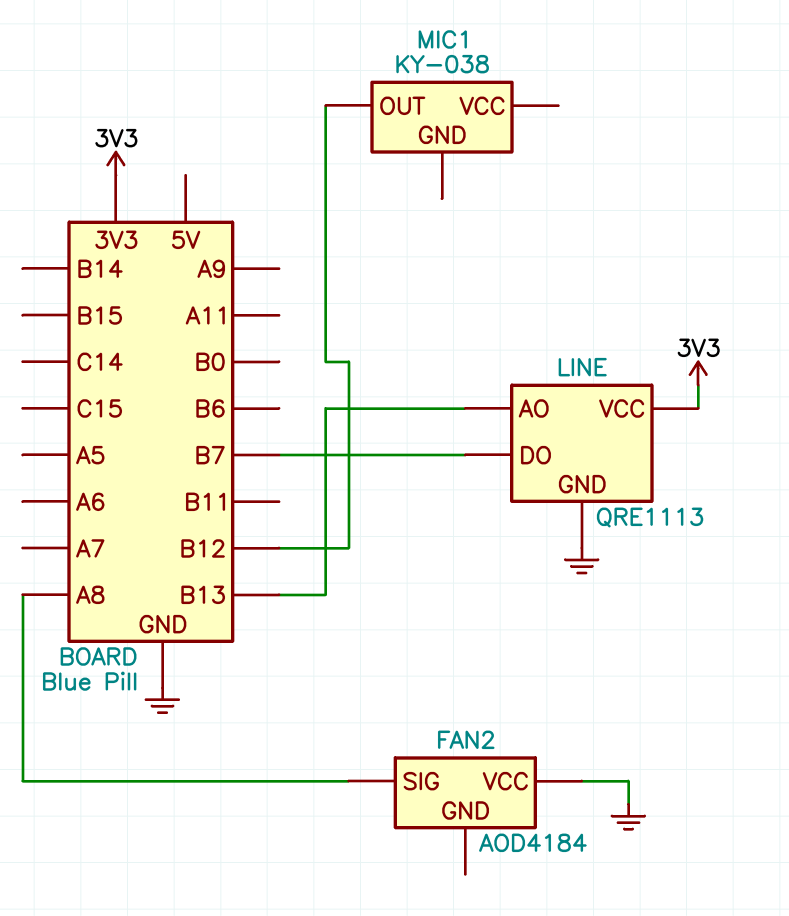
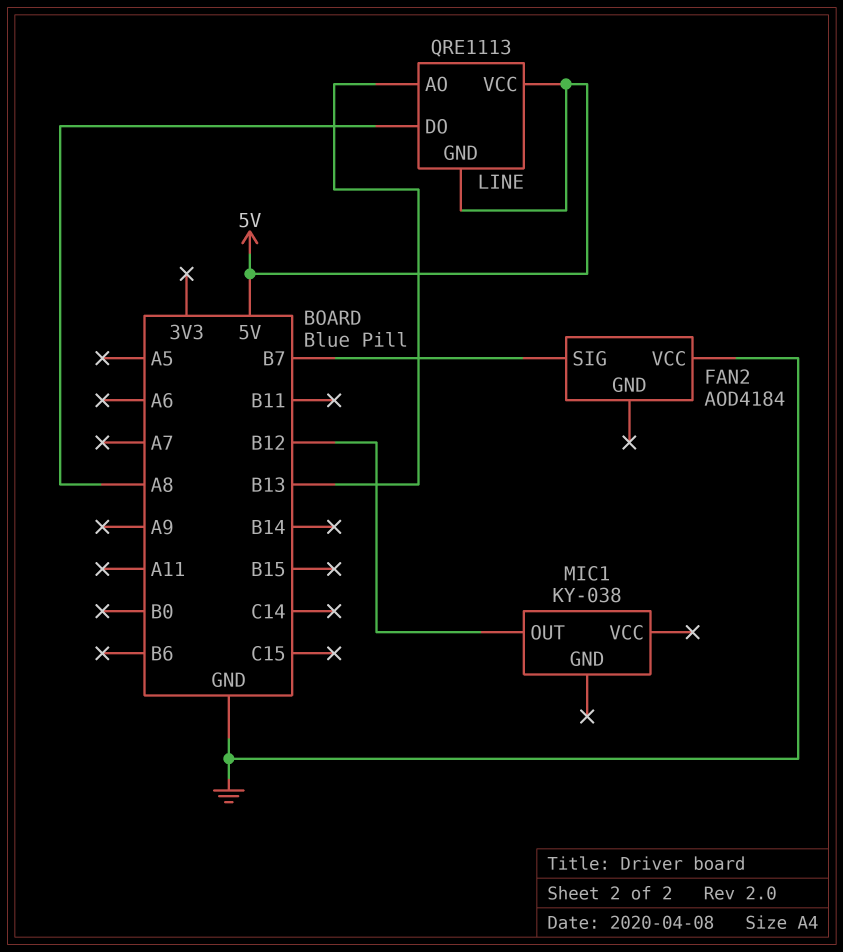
FAN2 pin SIG: A8 -> B7
LINE pin DO: B7 -> A8
LINE pin GND: GND -> 5V
LINE pin VCC: 3V3 -> 5V

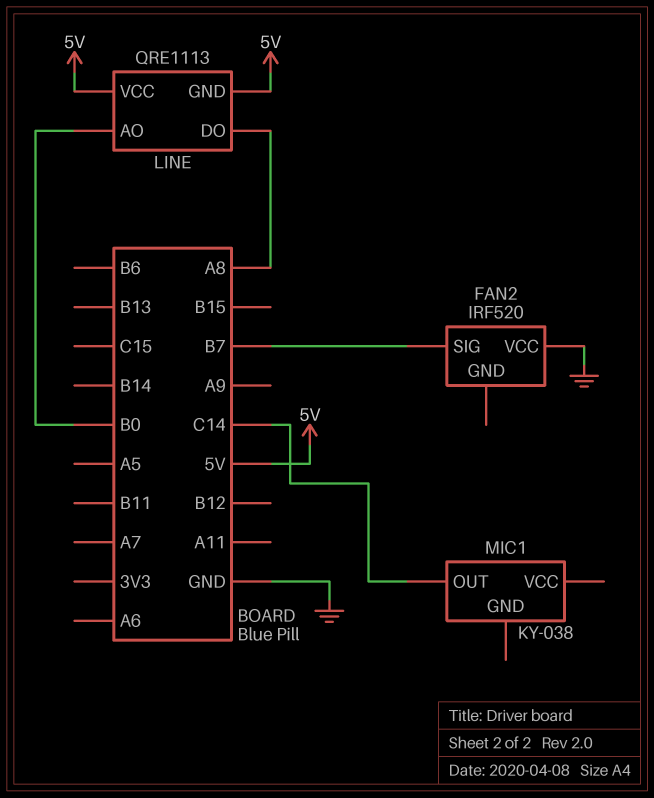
FAN2: AOD4184 -> IRF520
LINE pin AO: B13 -> B0
MIC1 pin OUT: B12 -> C14

